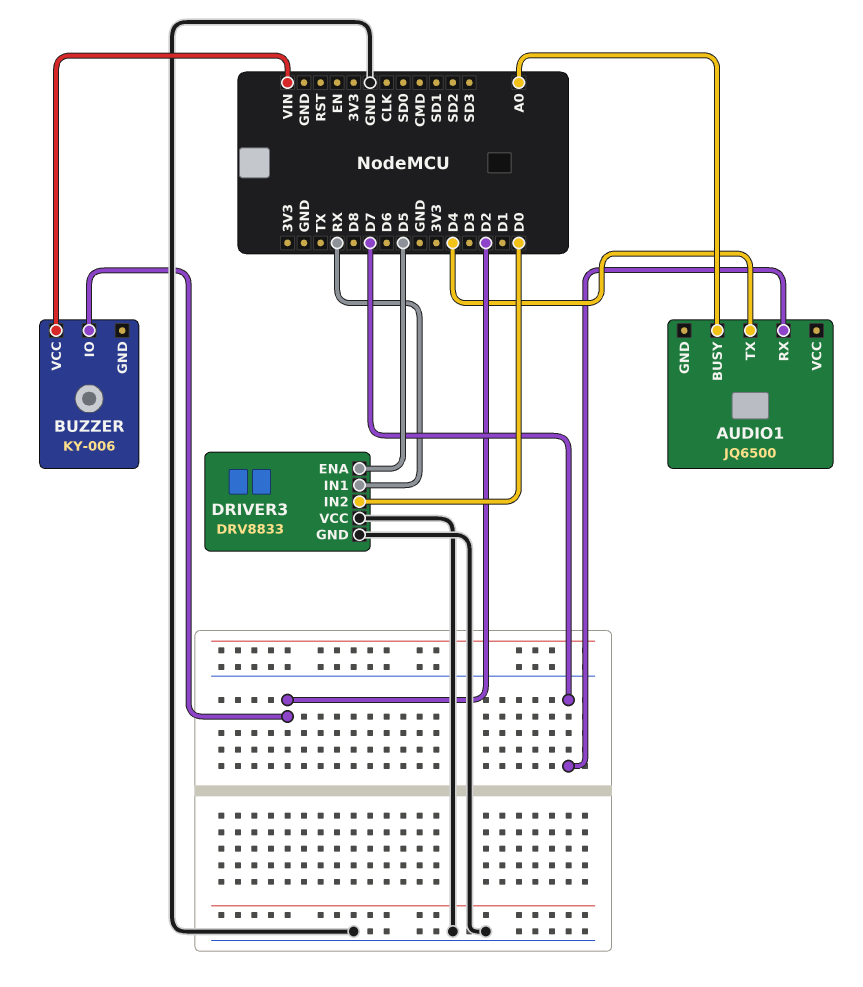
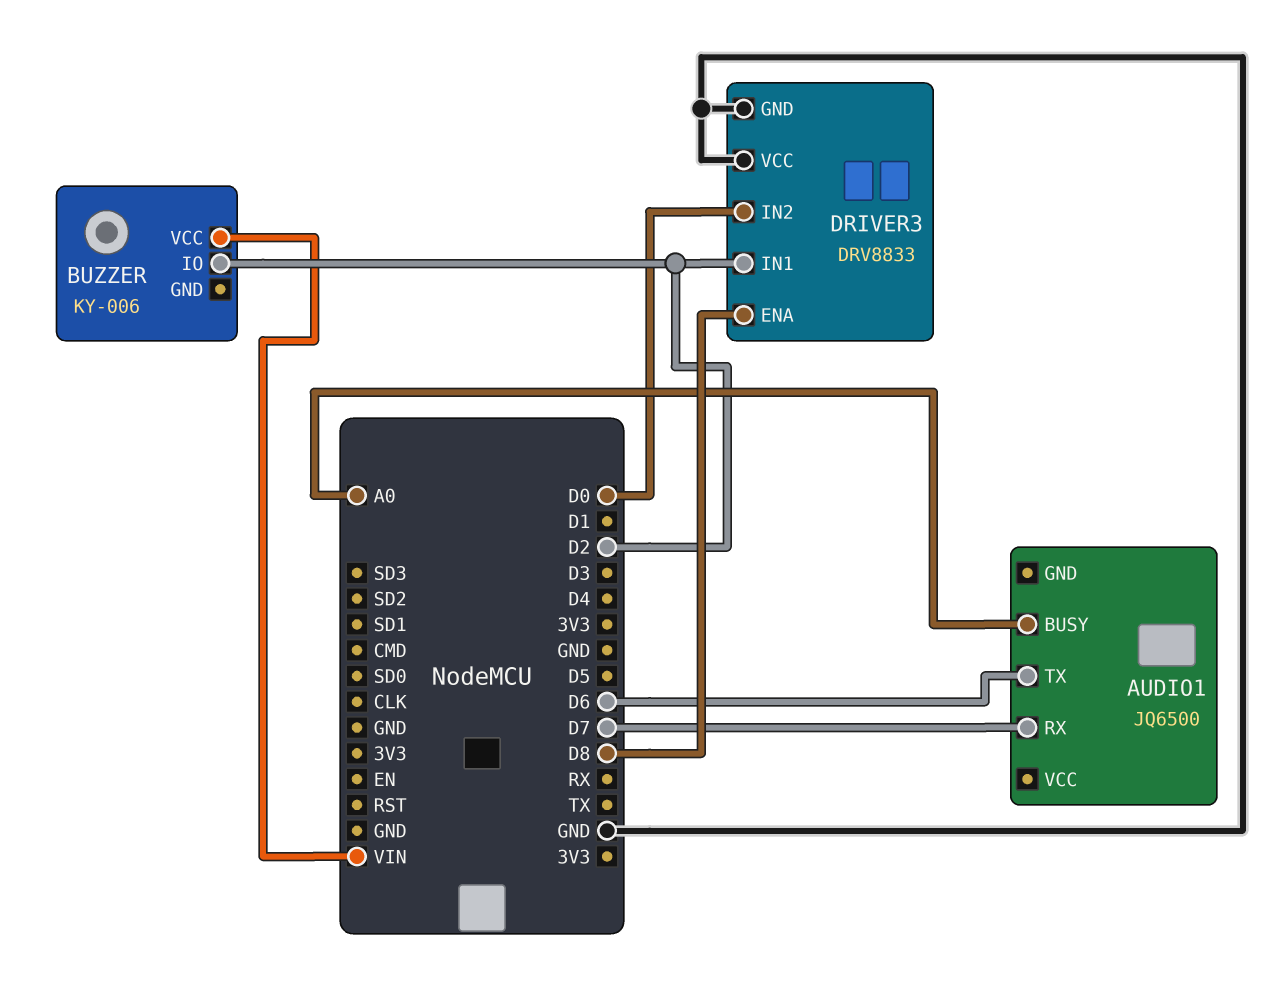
AUDIO1 pin TX: D4 -> D6
DRIVER3 pin ENA: D5 -> D8
DRIVER3 pin IN1: RX -> D2

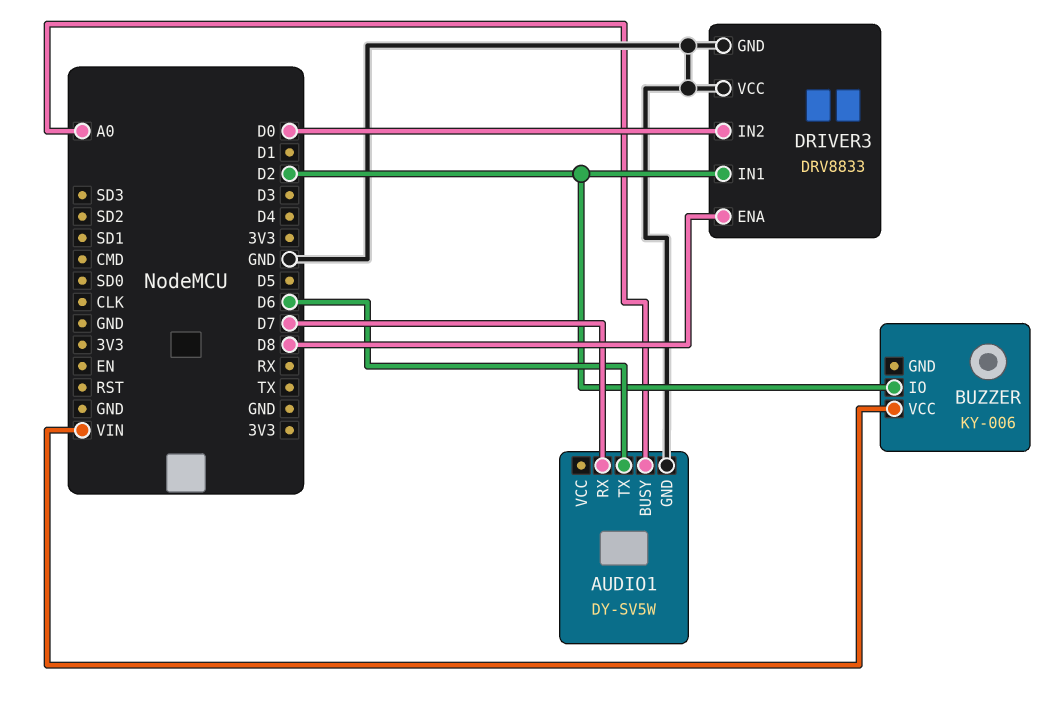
AUDIO1: JQ6500 -> DY-SV5W
AUDIO1 pin GND: none -> GND

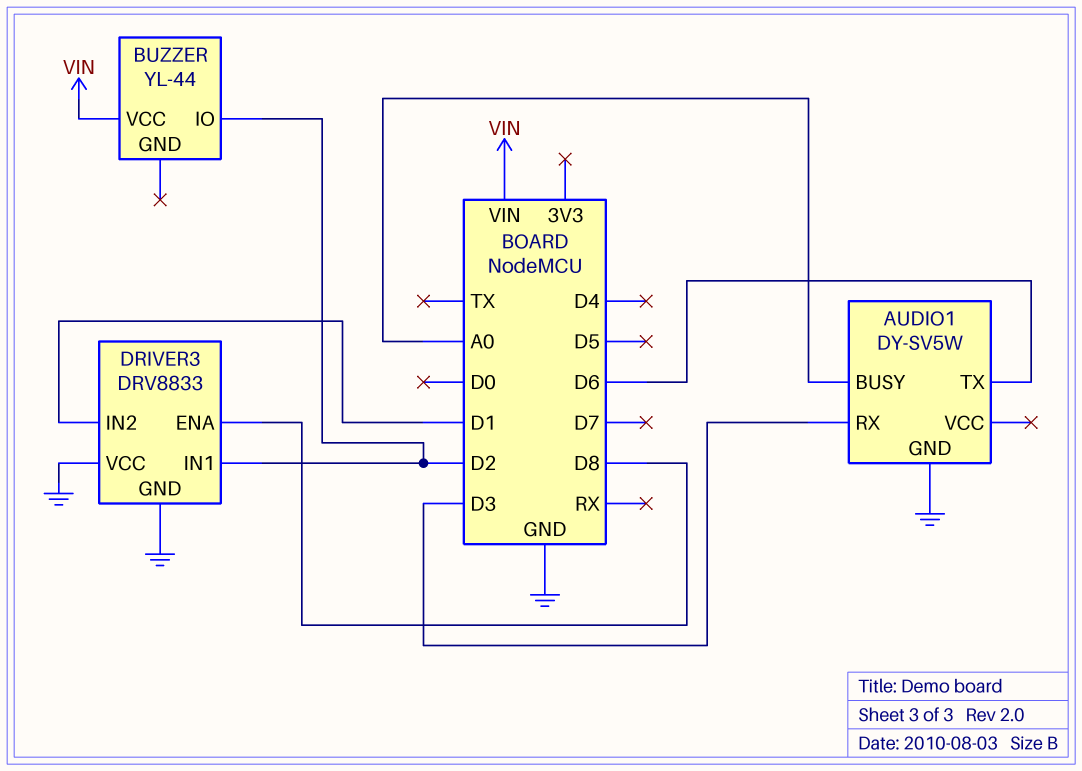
AUDIO1 pin RX: D7 -> D3
BUZZER: KY-006 -> YL-44
DRIVER3 pin IN2: D0 -> D1

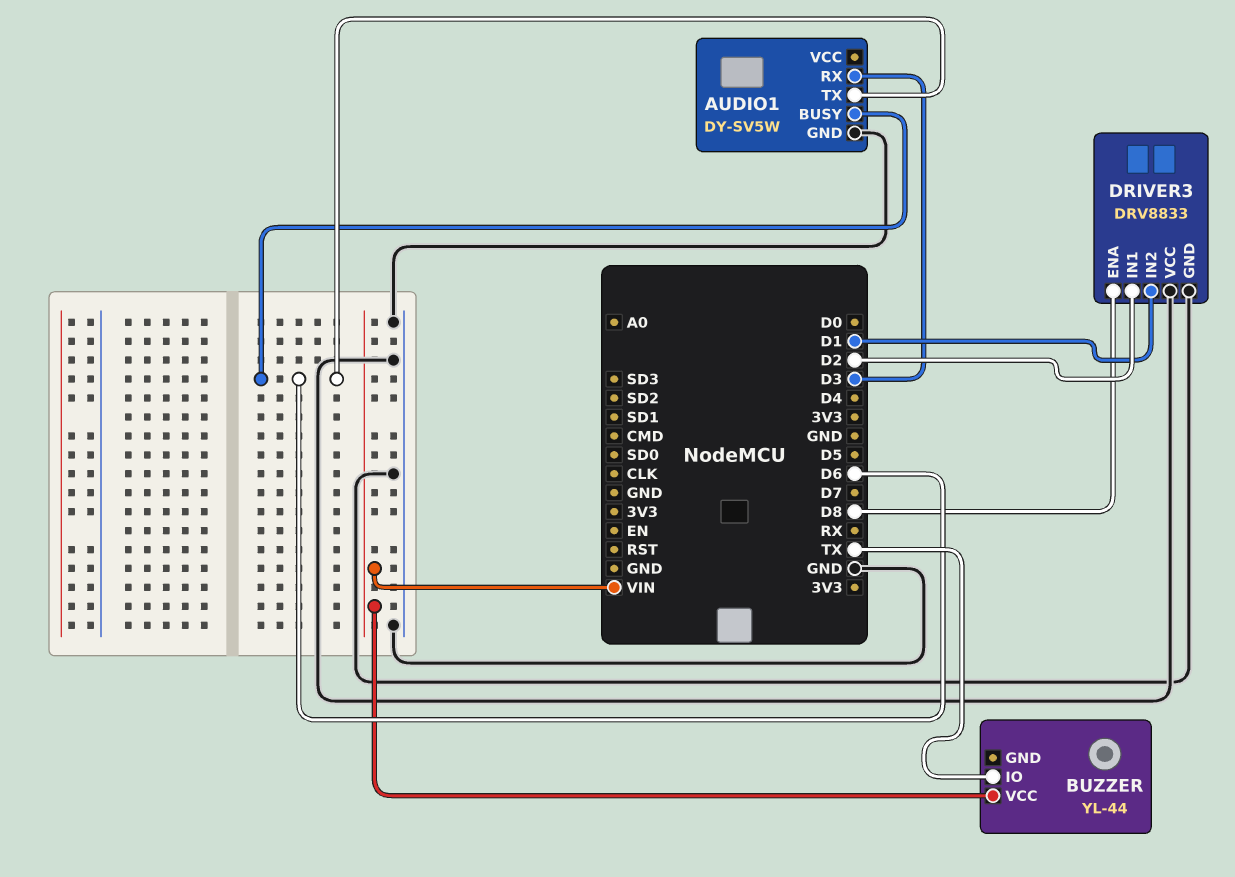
AUDIO1 pin BUSY: A0 -> D6
BUZZER pin IO: D2 -> TX

